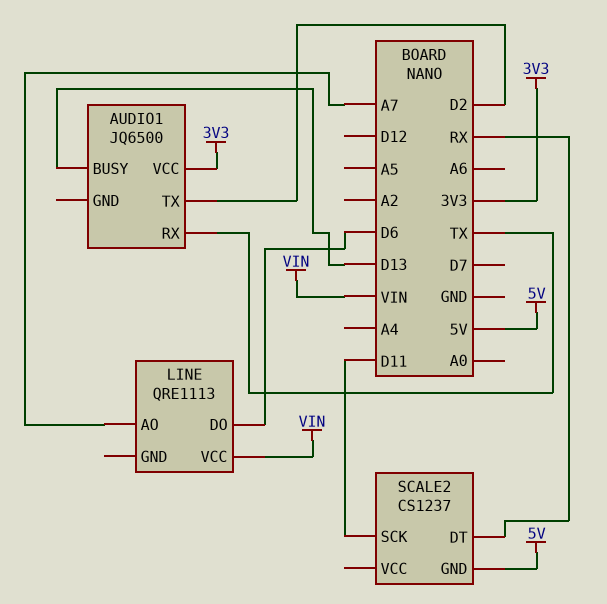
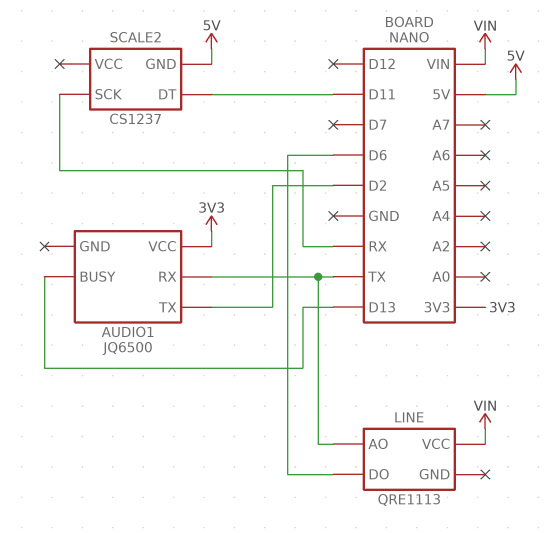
LINE pin AO: A7 -> TX
SCALE2 pin DT: RX -> D11
SCALE2 pin SCK: D11 -> RX

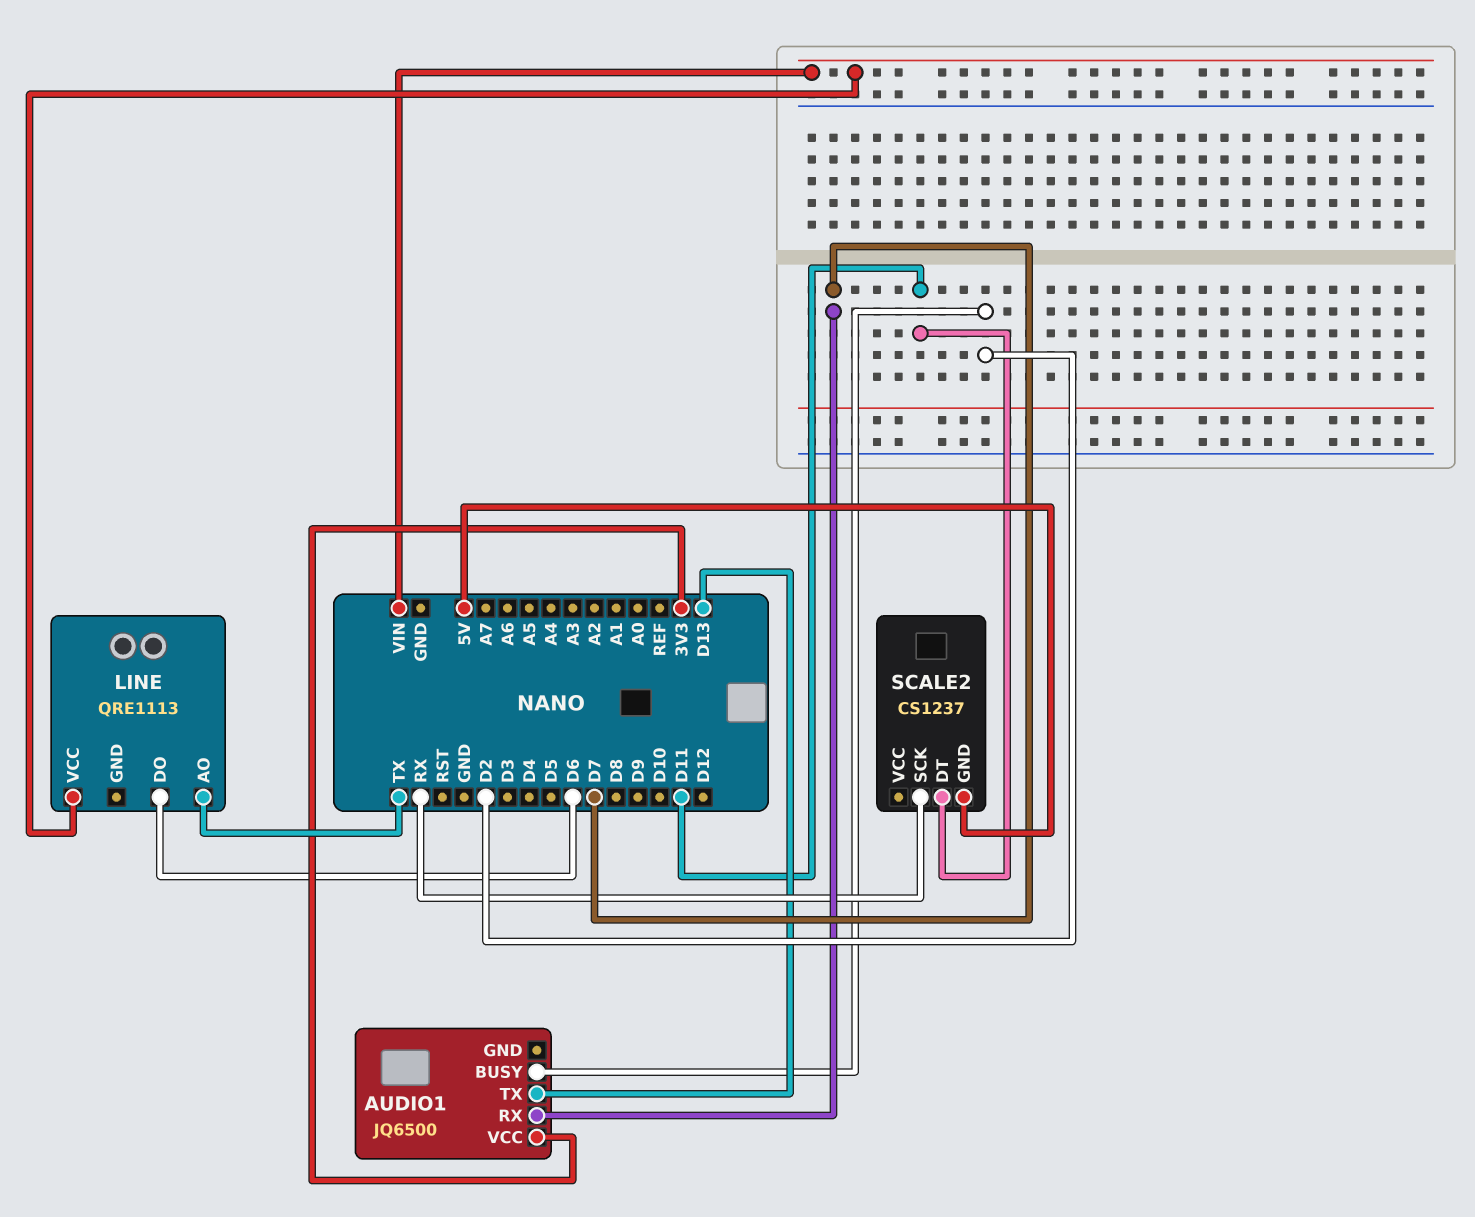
AUDIO1 pin BUSY: D13 -> D2
AUDIO1 pin RX: TX -> D7
AUDIO1 pin TX: D2 -> D13

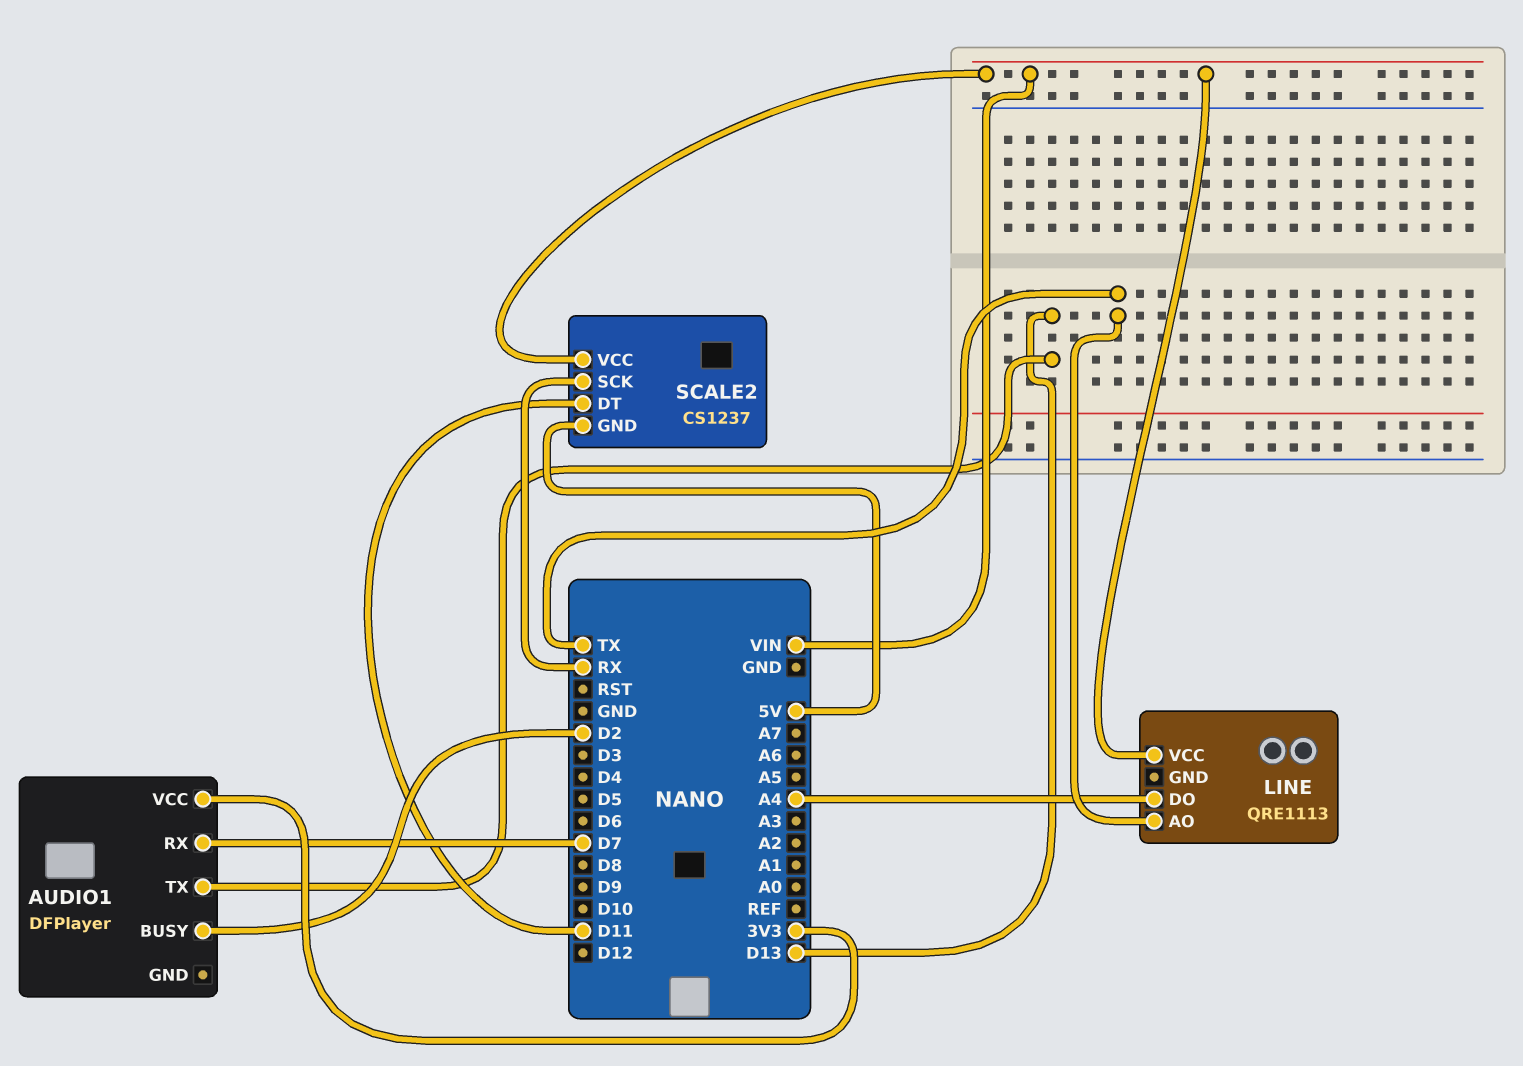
AUDIO1: JQ6500 -> DFPlayer
LINE pin DO: D6 -> A4
SCALE2 pin VCC: none -> VIN

